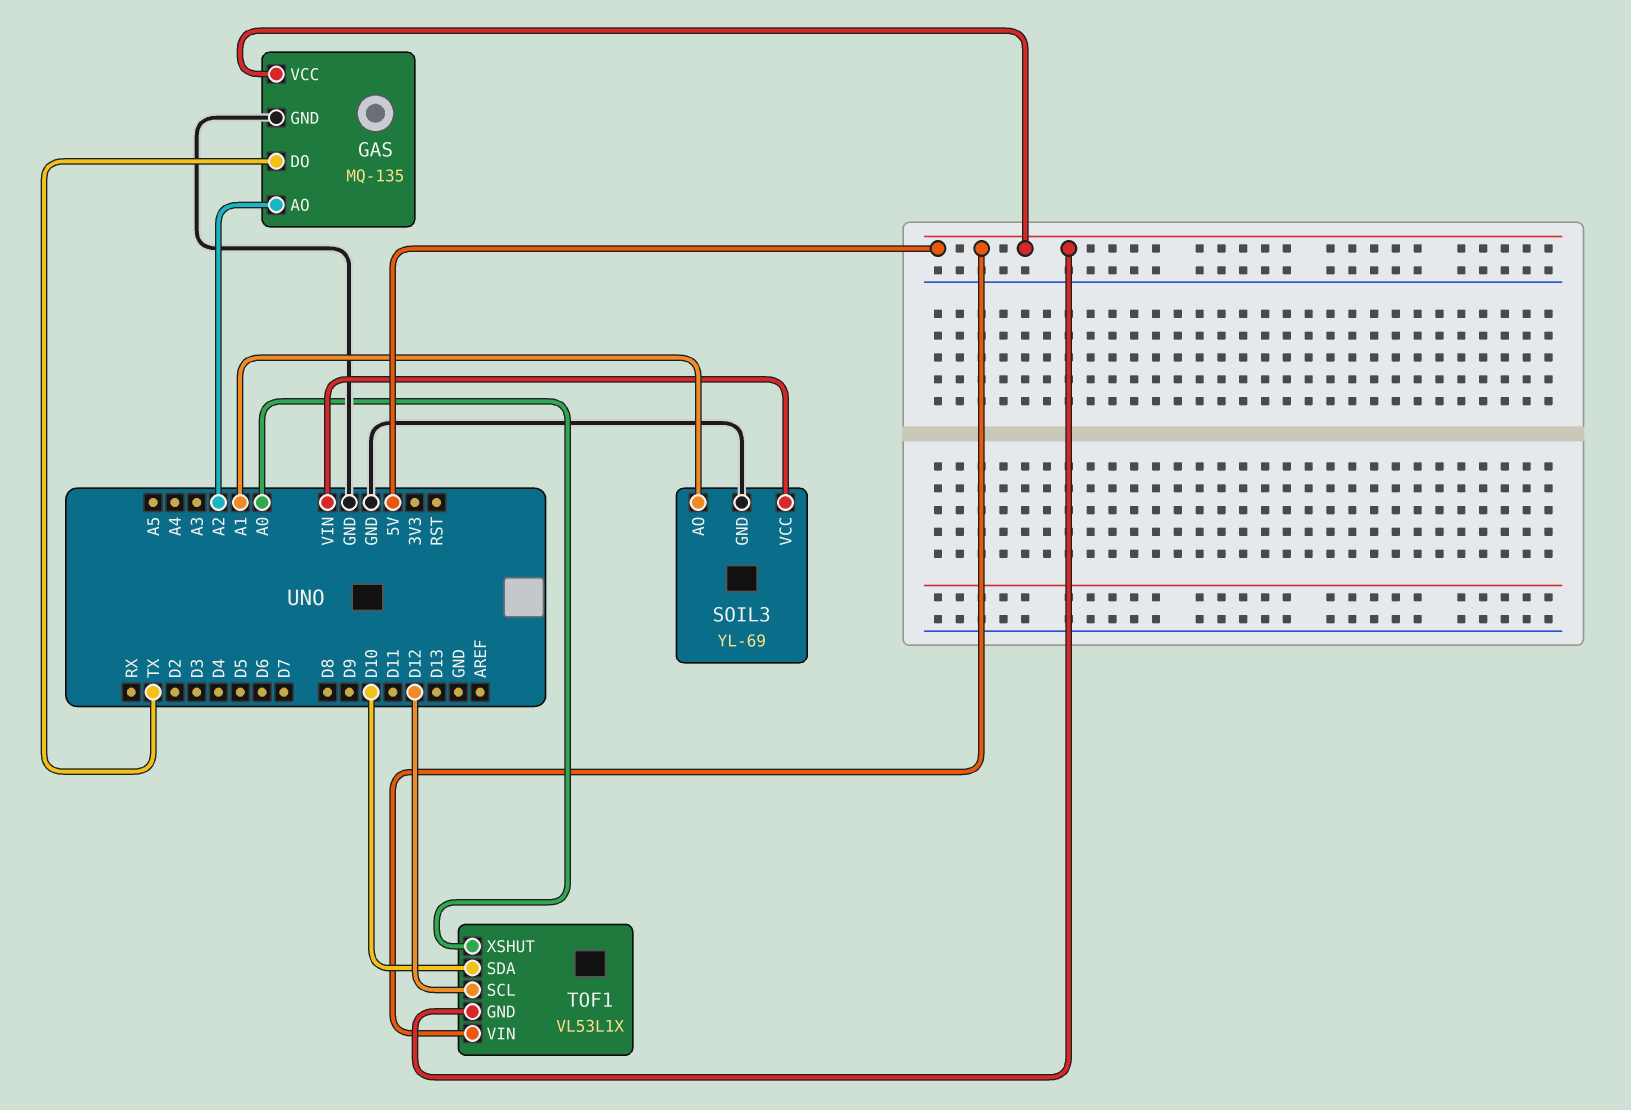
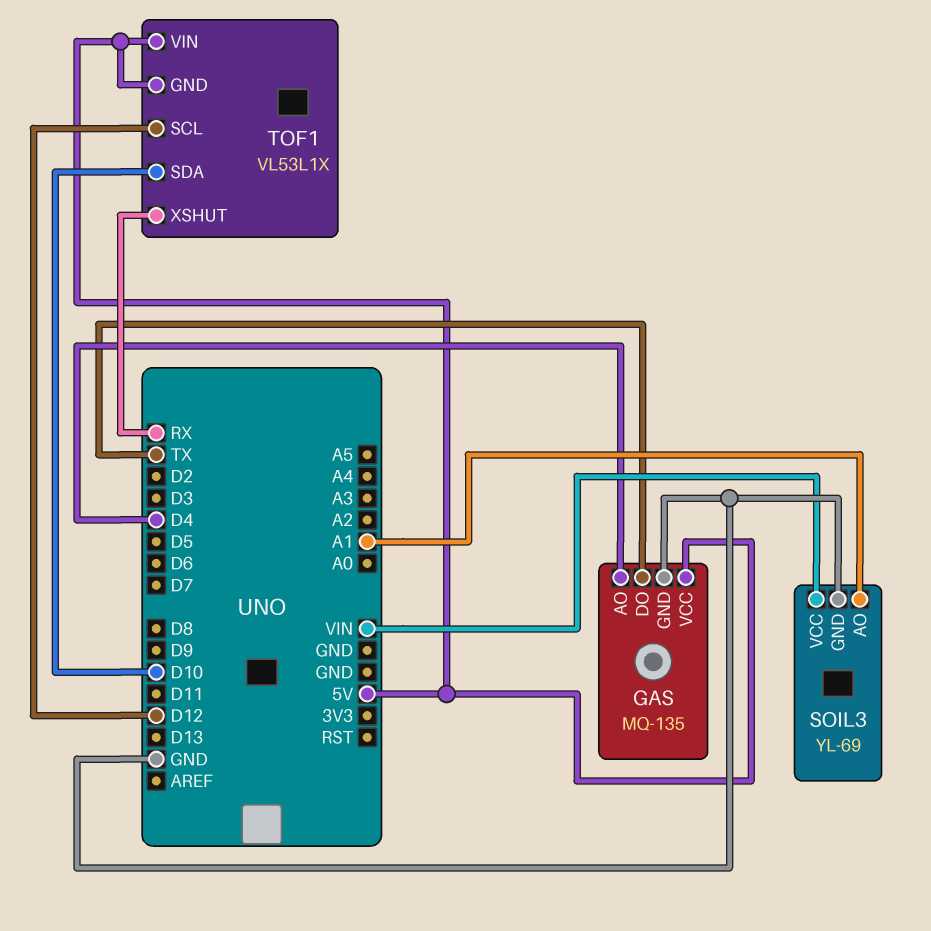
GAS pin AO: A2 -> D4
TOF1 pin XSHUT: A0 -> RX

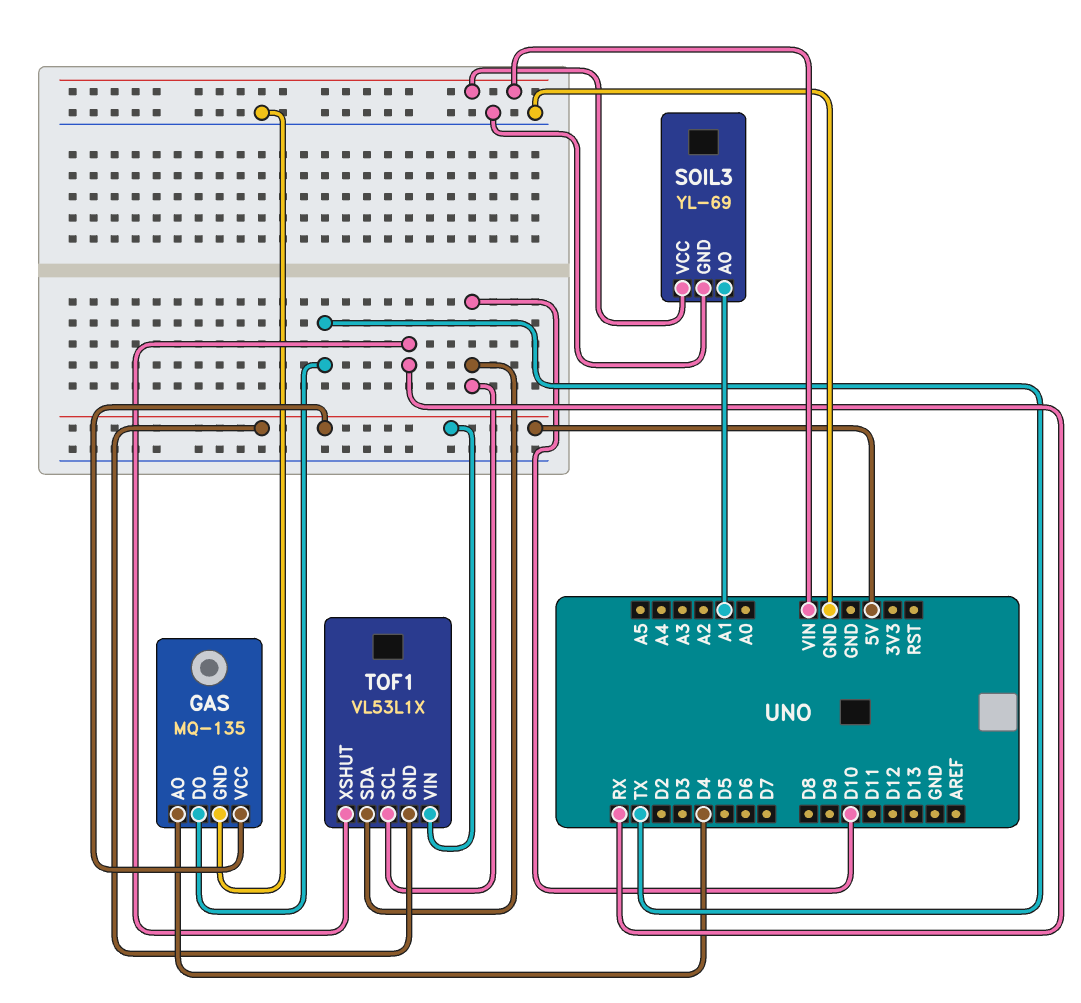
TOF1 pin SCL: D12 -> D10

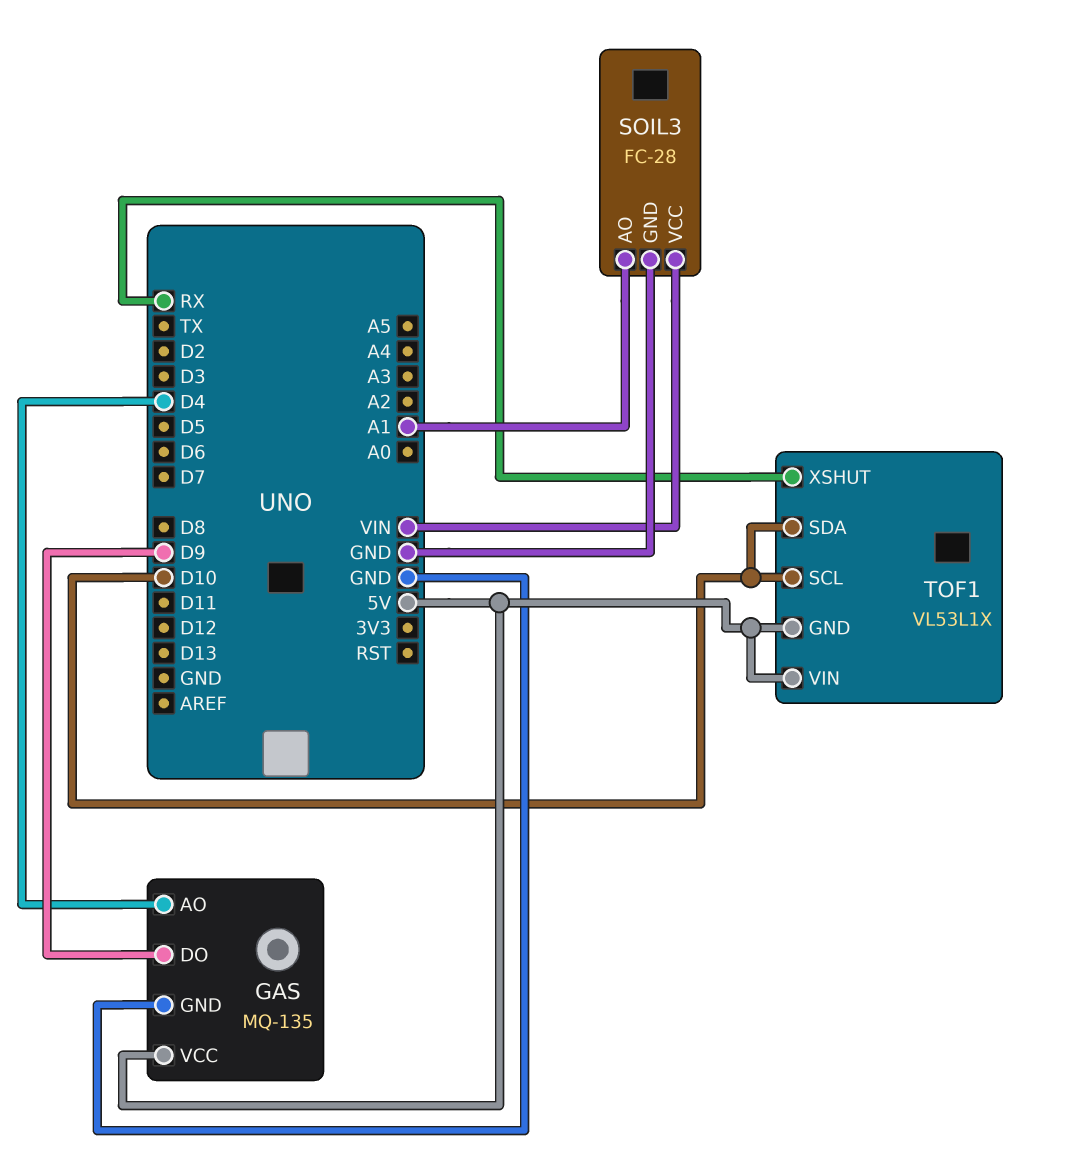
GAS pin DO: TX -> D9
SOIL3: YL-69 -> FC-28

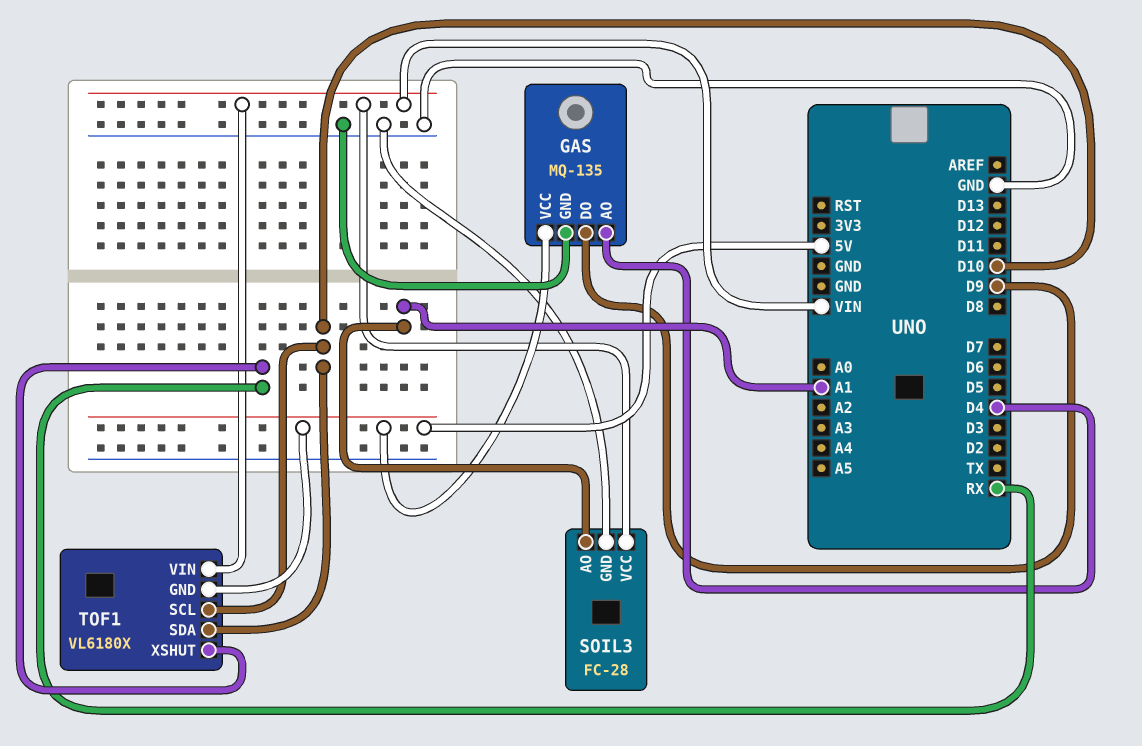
TOF1: VL53L1X -> VL6180X
TOF1 pin VIN: 5V -> VIN

